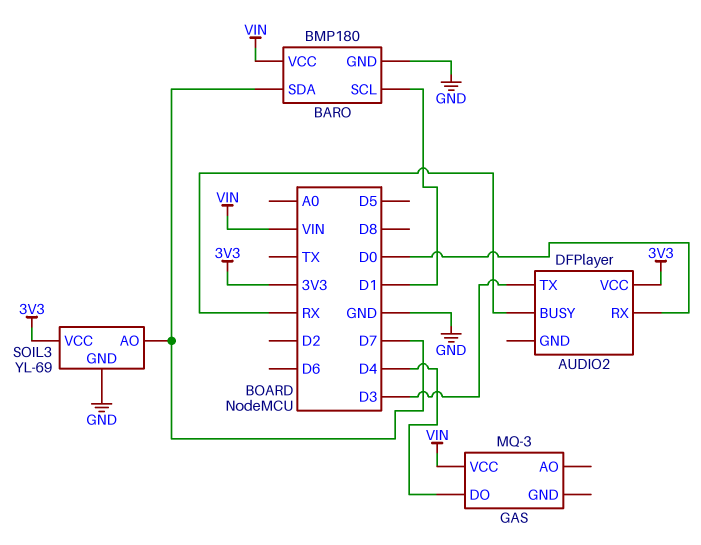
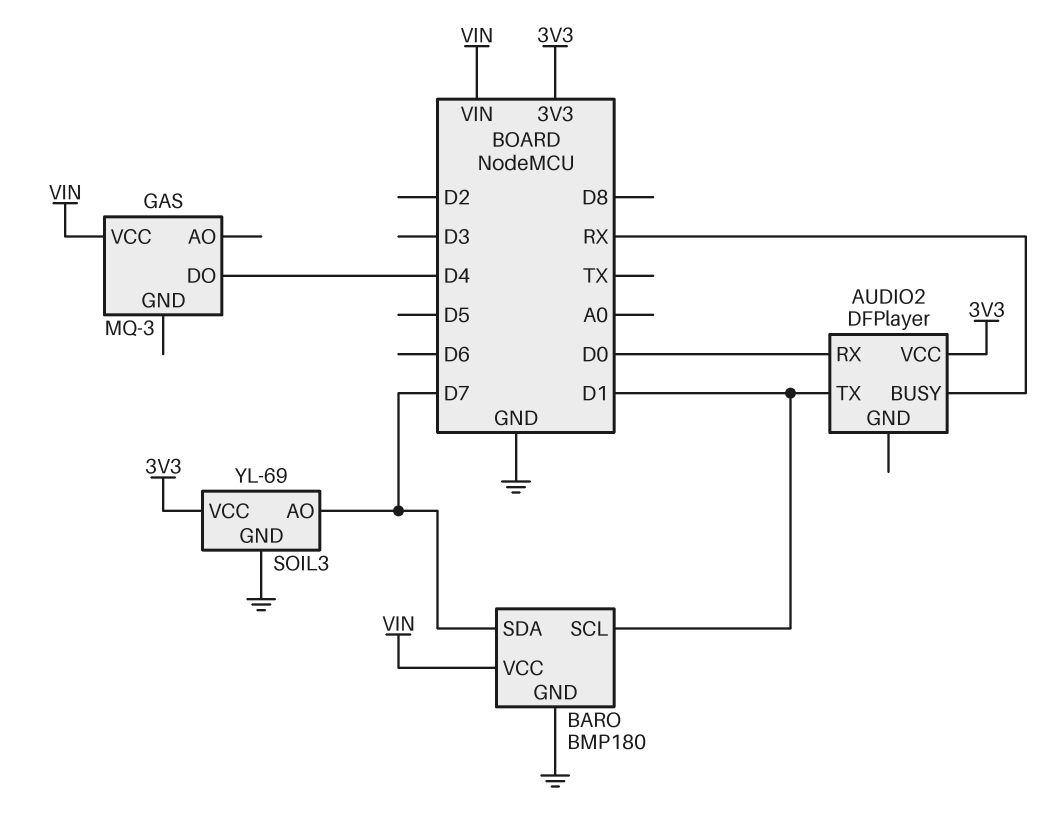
AUDIO2 pin TX: D3 -> D1

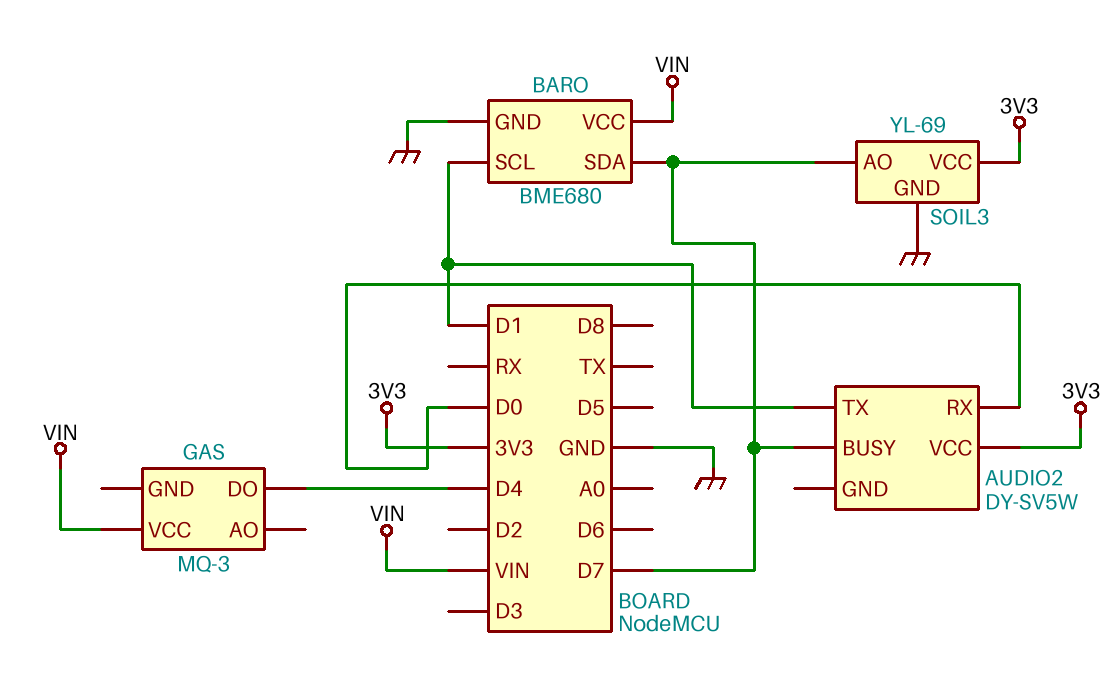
AUDIO2: DFPlayer -> DY-SV5W
AUDIO2 pin BUSY: RX -> D7
BARO: BMP180 -> BME680

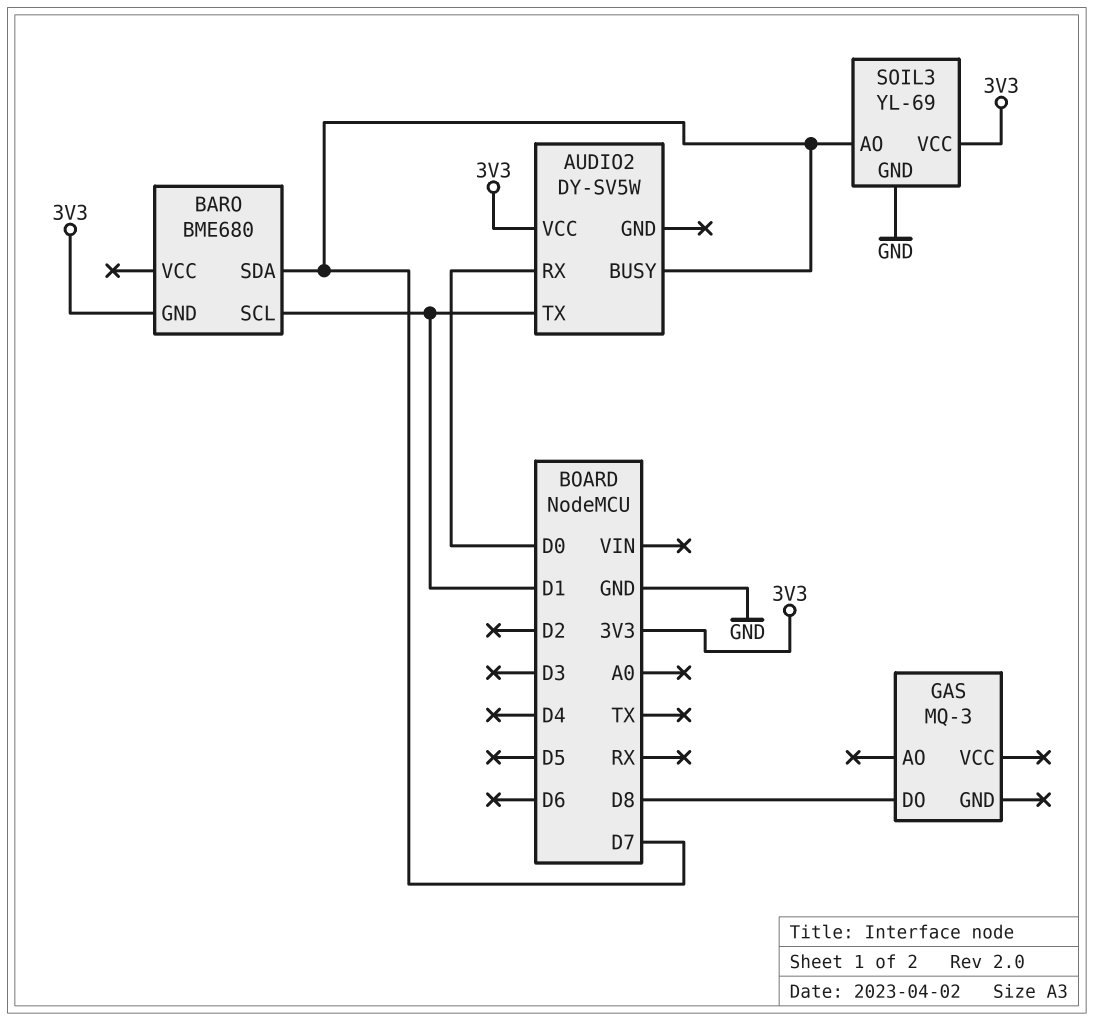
BARO pin GND: GND -> 3V3
BARO pin VCC: VIN -> none
GAS pin DO: D4 -> D8
GAS pin VCC: VIN -> none

